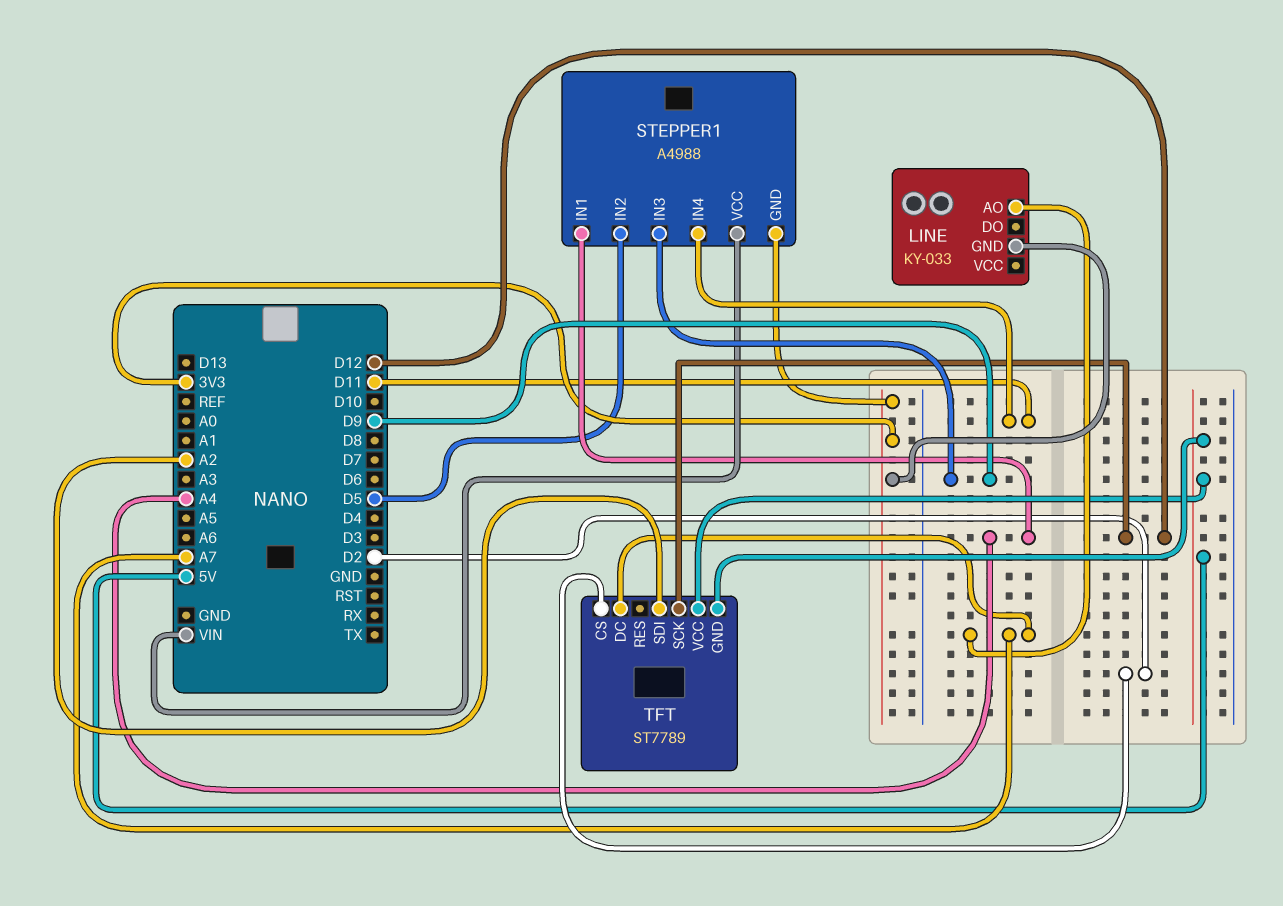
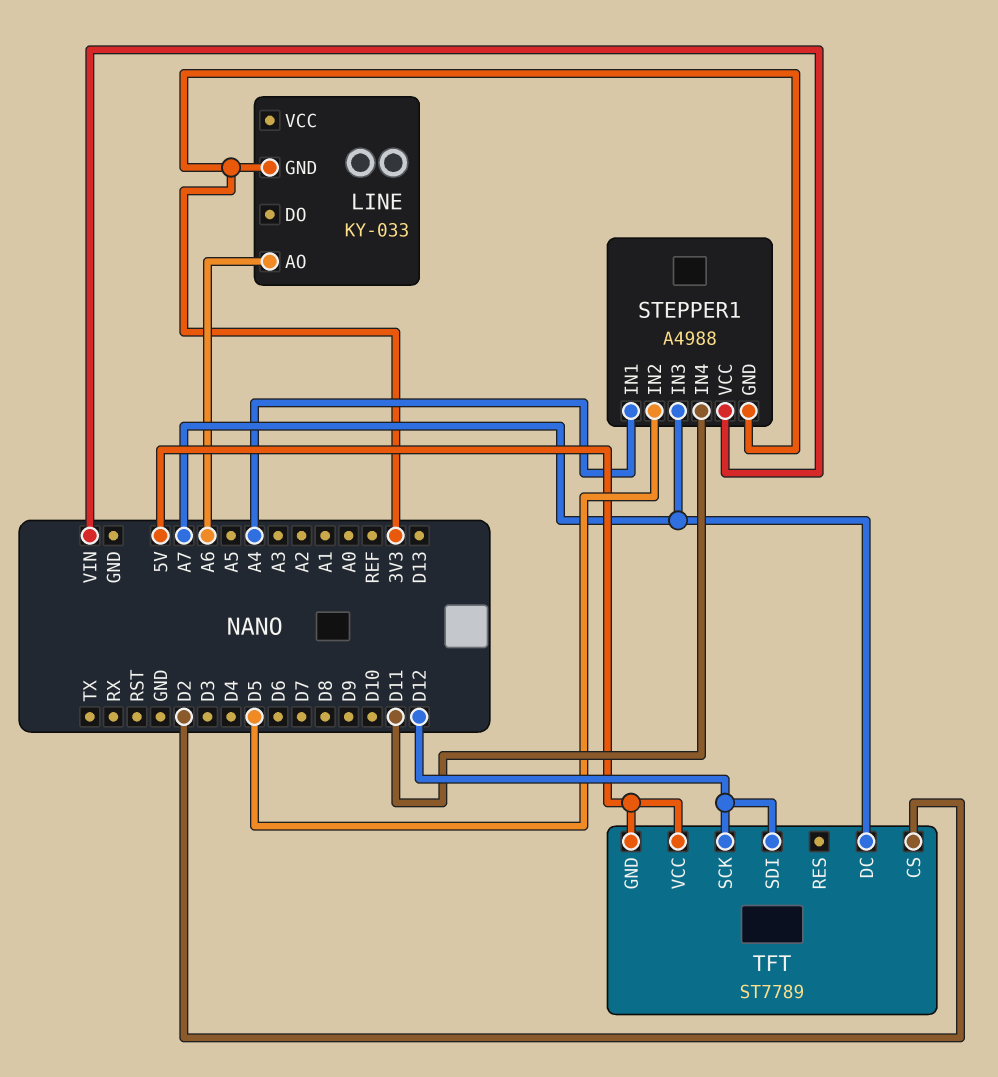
LINE pin AO: A7 -> A6
STEPPER1 pin IN3: D9 -> A7
TFT pin SDI: A2 -> D12

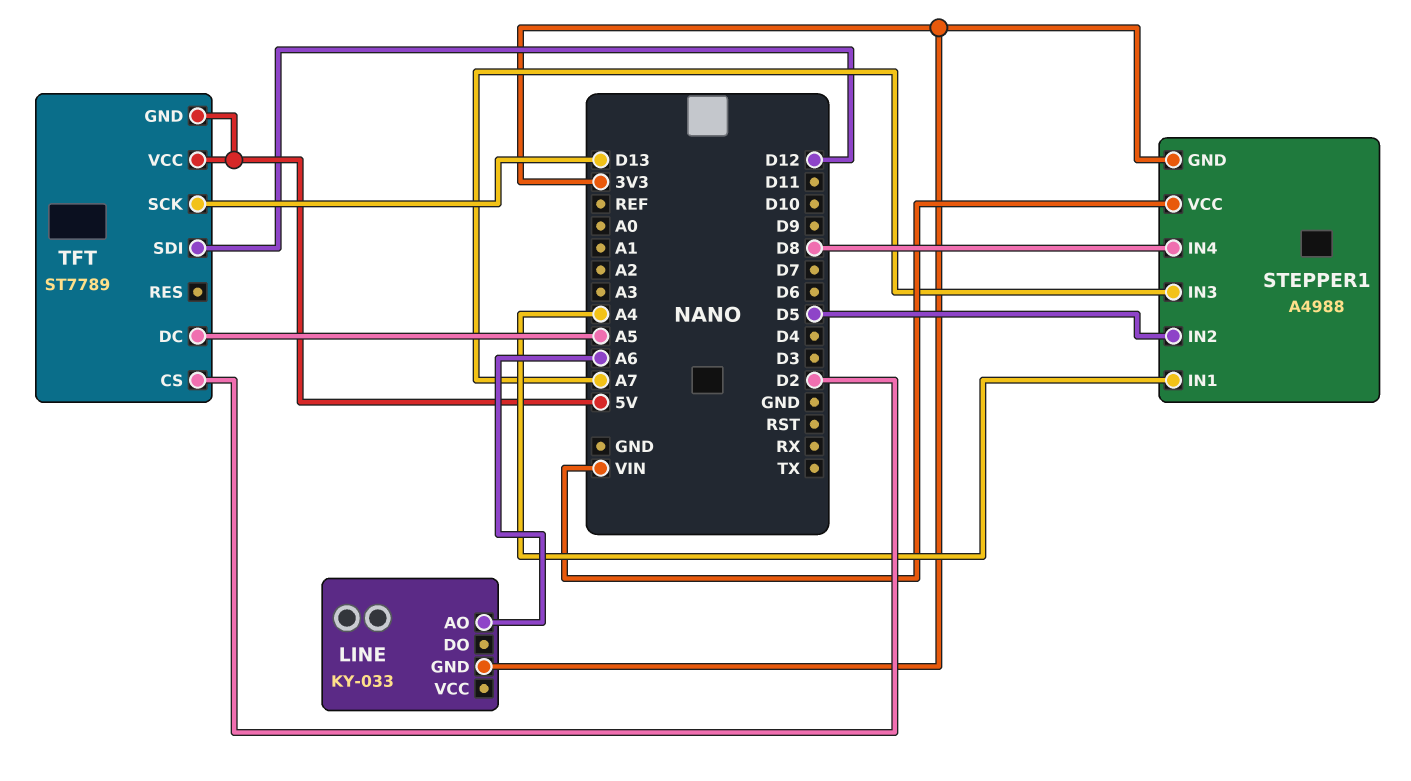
STEPPER1 pin IN4: D11 -> D8
TFT pin DC: A7 -> A5
TFT pin SCK: D12 -> D13

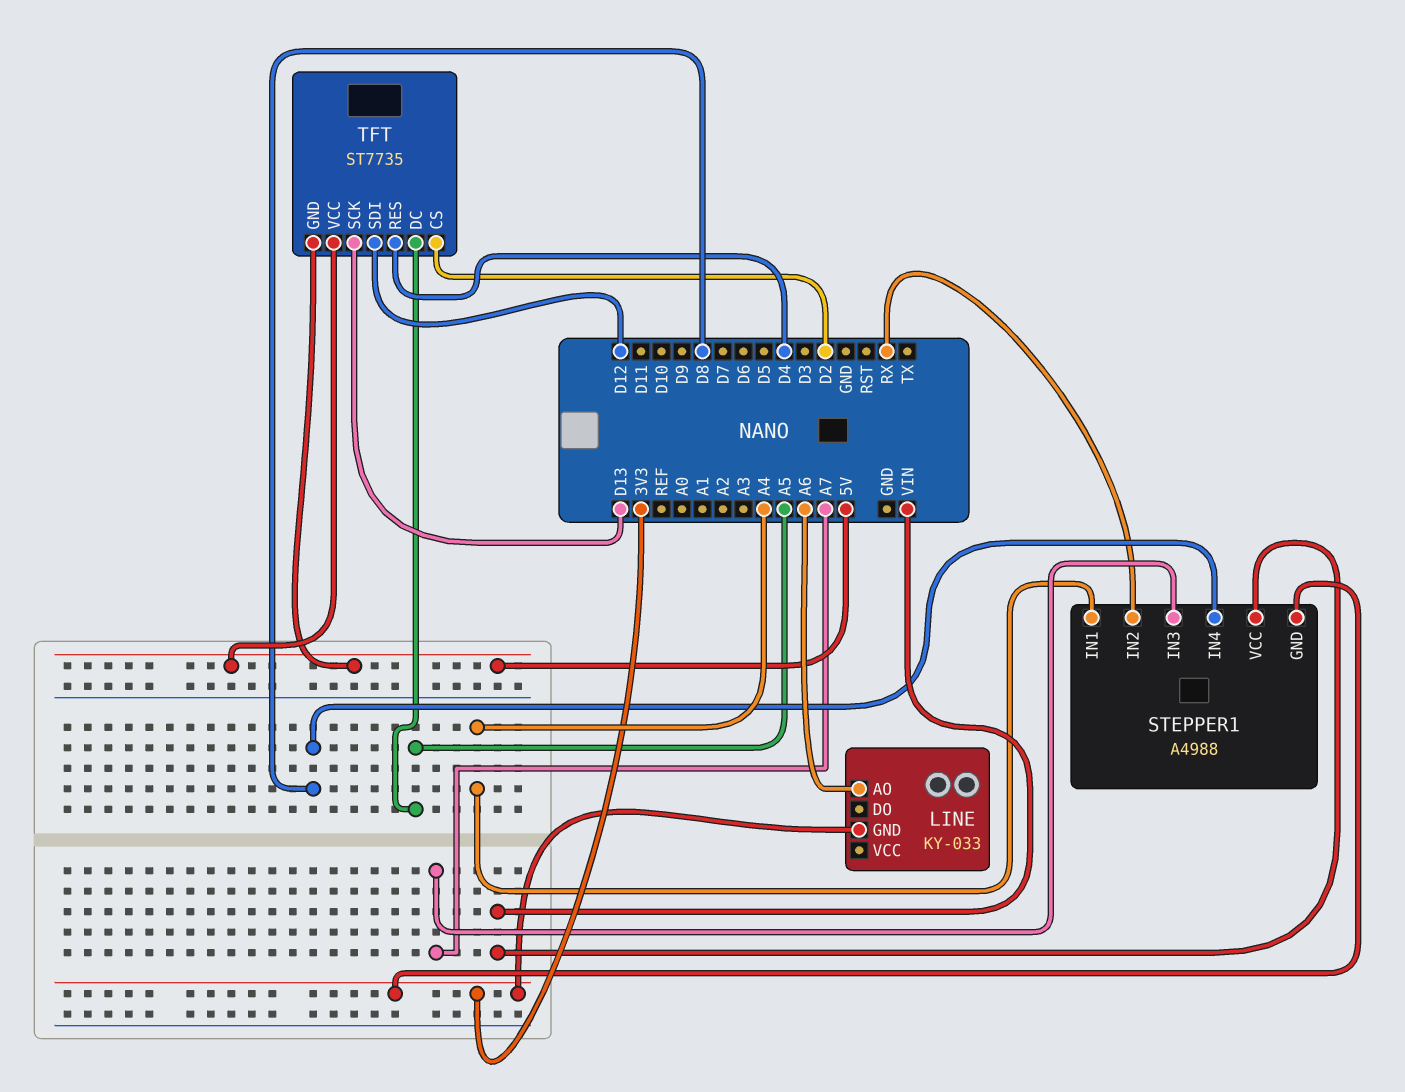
STEPPER1 pin IN2: D5 -> RX
TFT: ST7789 -> ST7735
TFT pin RES: none -> D4

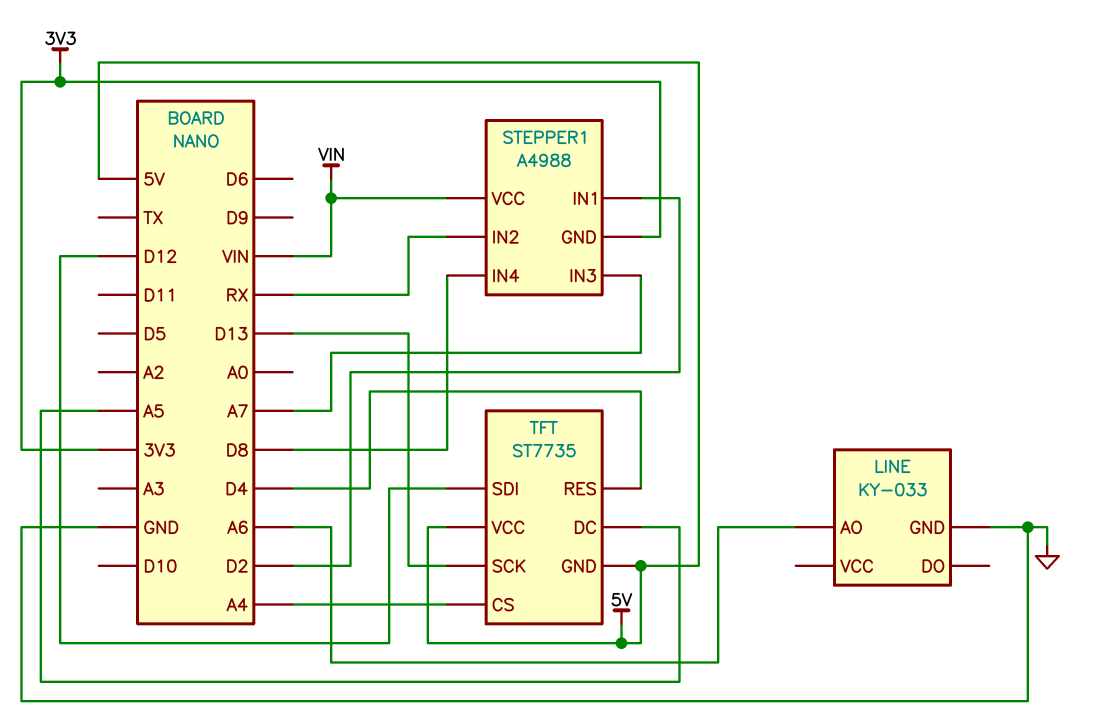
LINE pin GND: 3V3 -> GND
STEPPER1 pin IN1: A4 -> D2
TFT pin CS: D2 -> A4

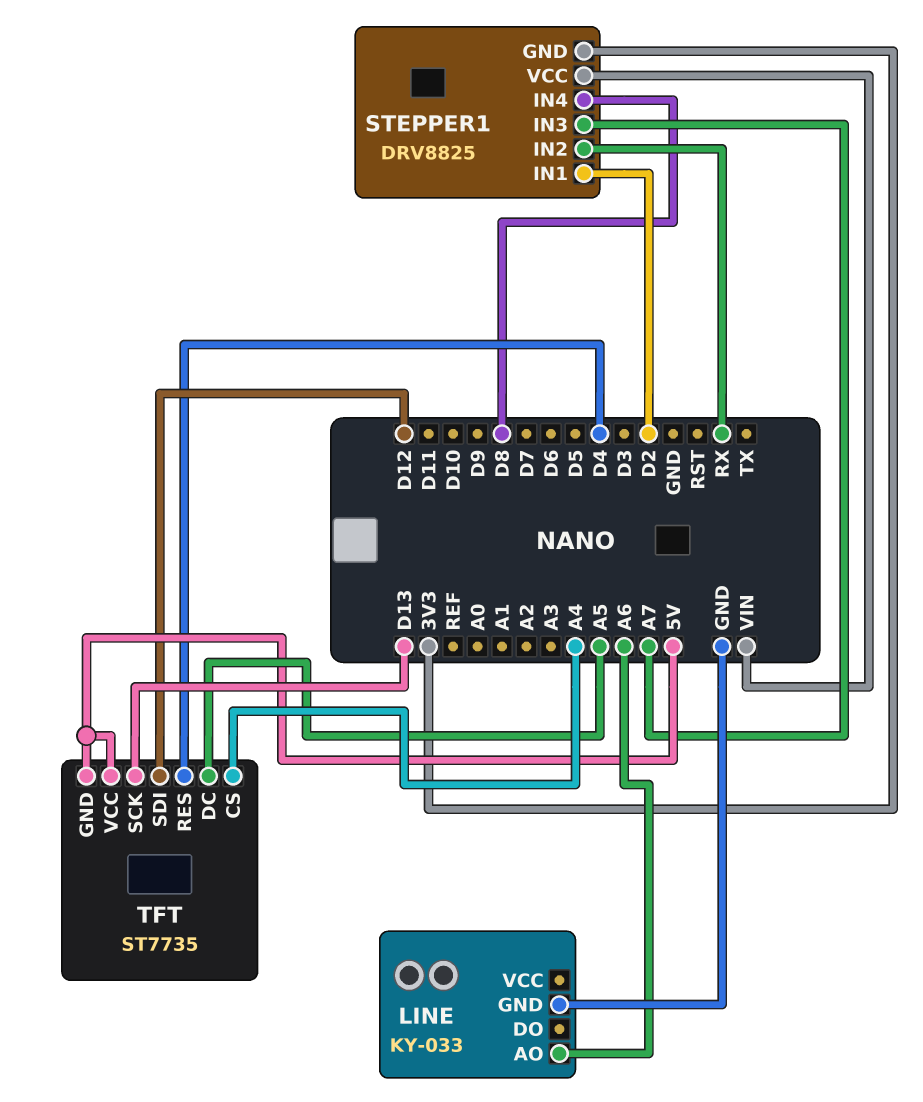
STEPPER1: A4988 -> DRV8825

